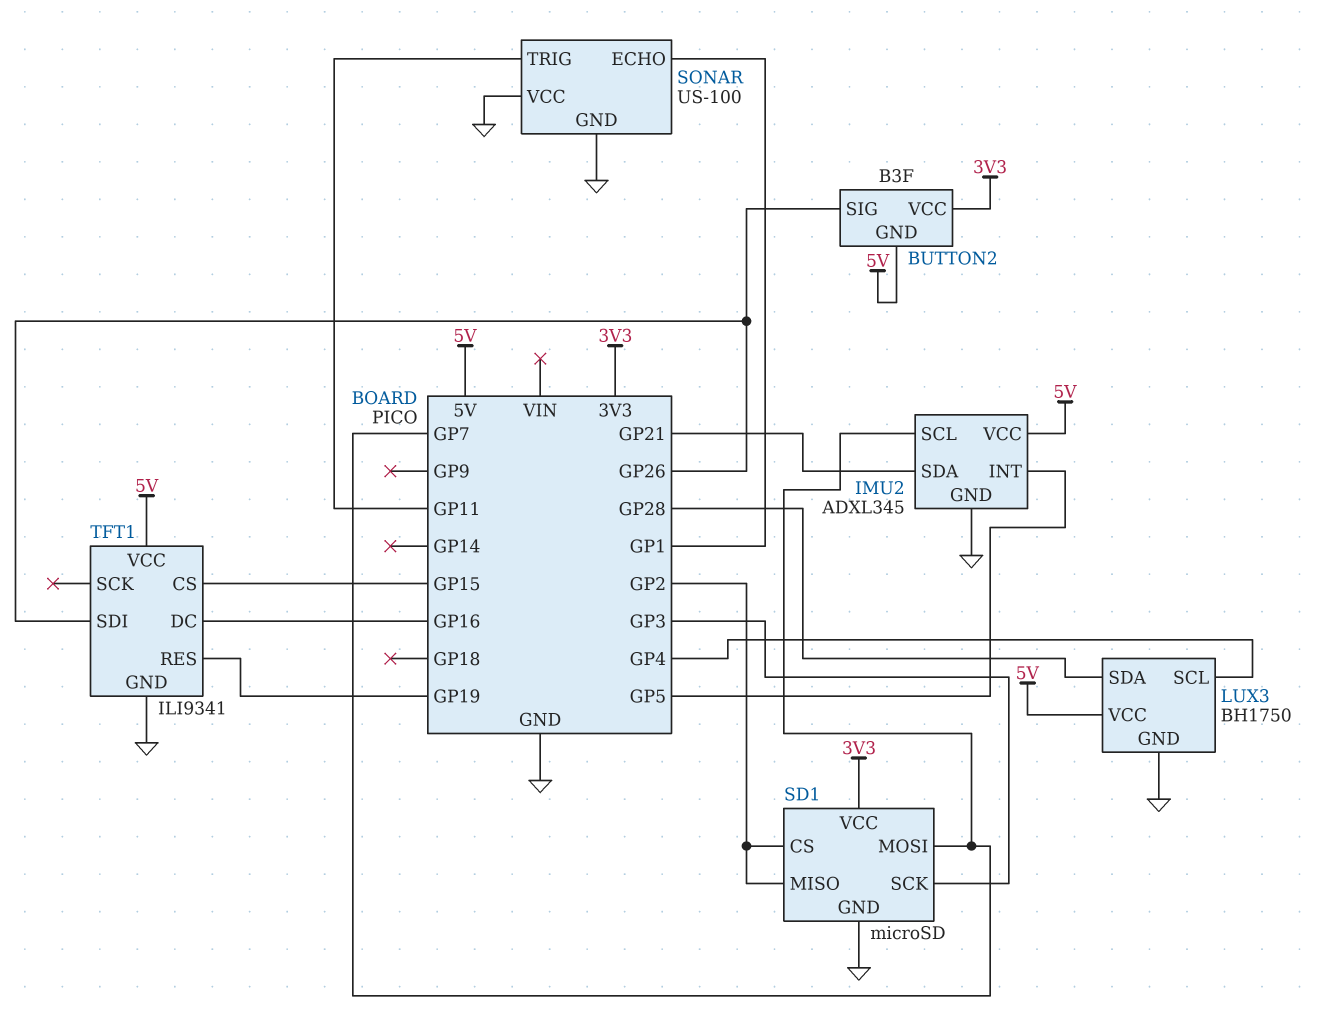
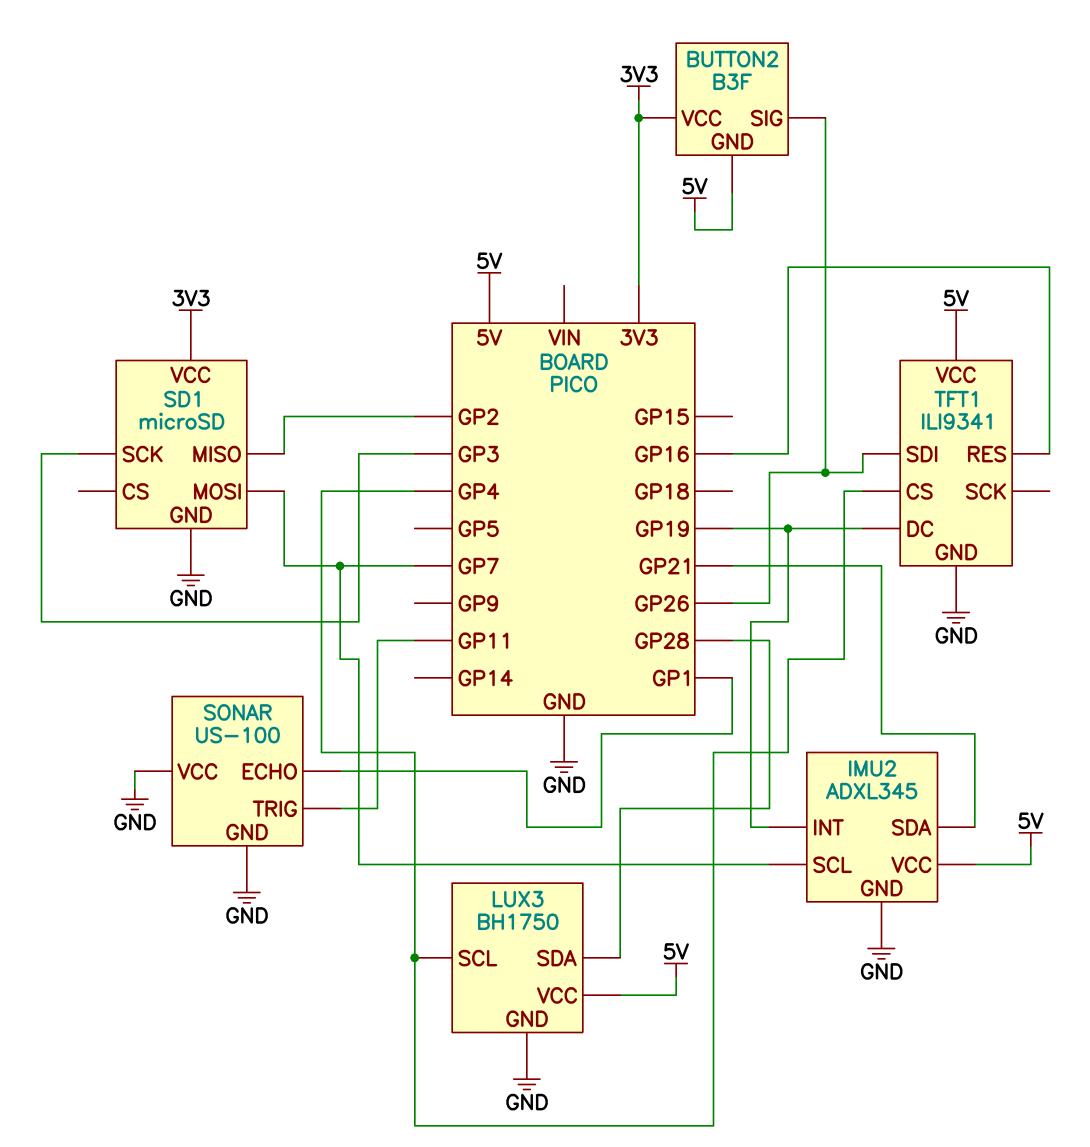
IMU2 pin INT: GP5 -> GP19
SD1 pin CS: GP2 -> none
TFT1 pin CS: GP15 -> GP4
TFT1 pin DC: GP16 -> GP19
TFT1 pin RES: GP19 -> GP16

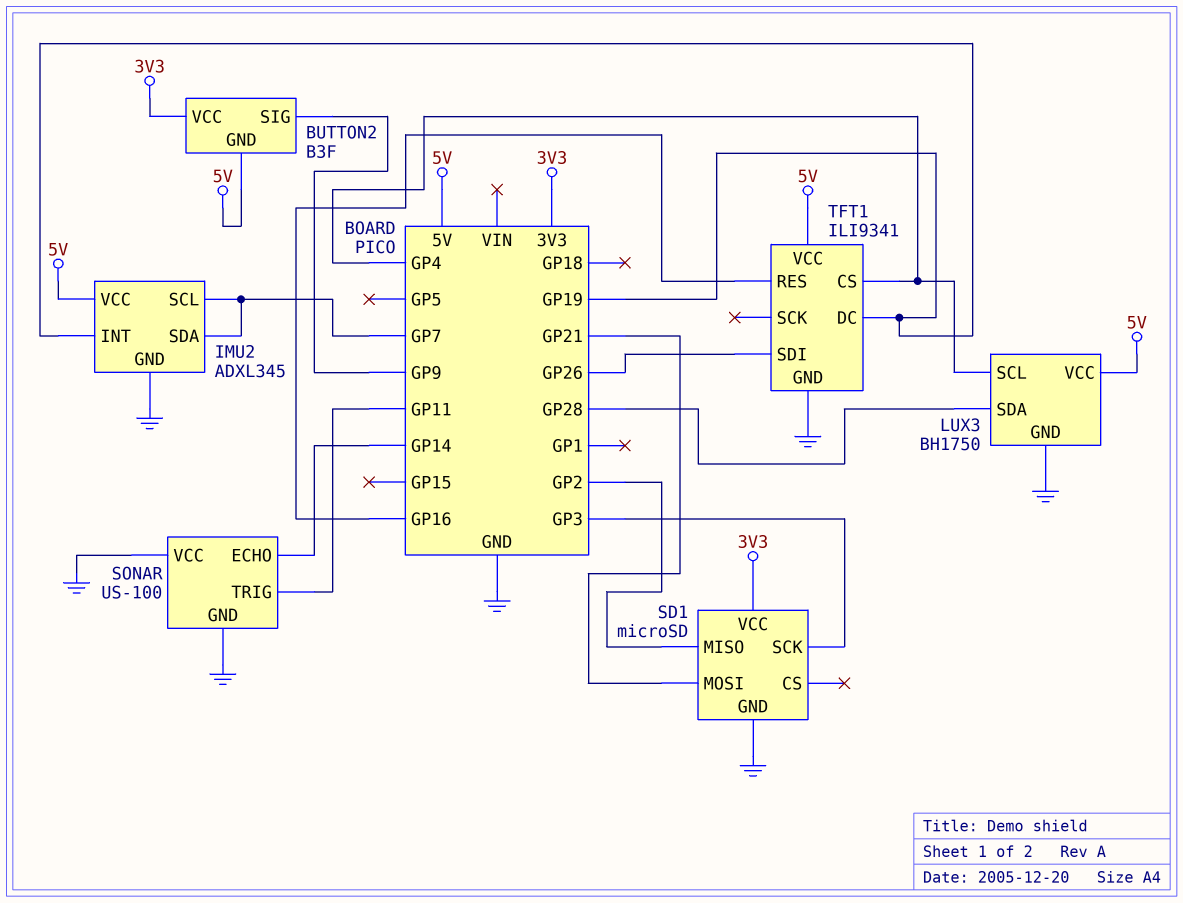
BUTTON2 pin SIG: GP26 -> GP9
IMU2 pin SDA: GP21 -> GP7
SD1 pin MOSI: GP7 -> GP21
SONAR pin ECHO: GP1 -> GP14

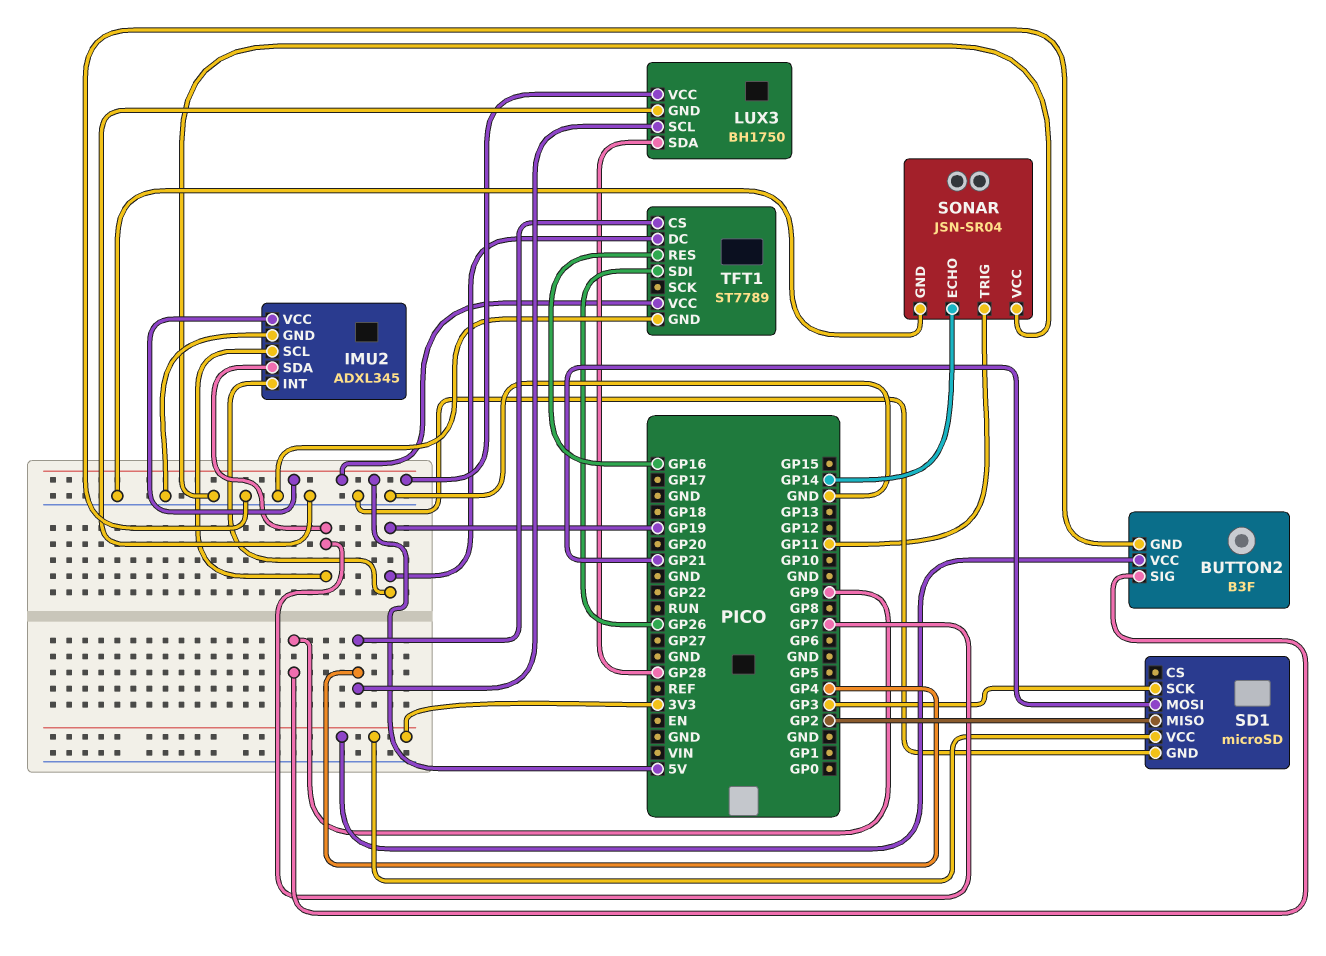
BUTTON2 pin GND: 5V -> GND
SONAR: US-100 -> JSN-SR04
TFT1: ILI9341 -> ST7789

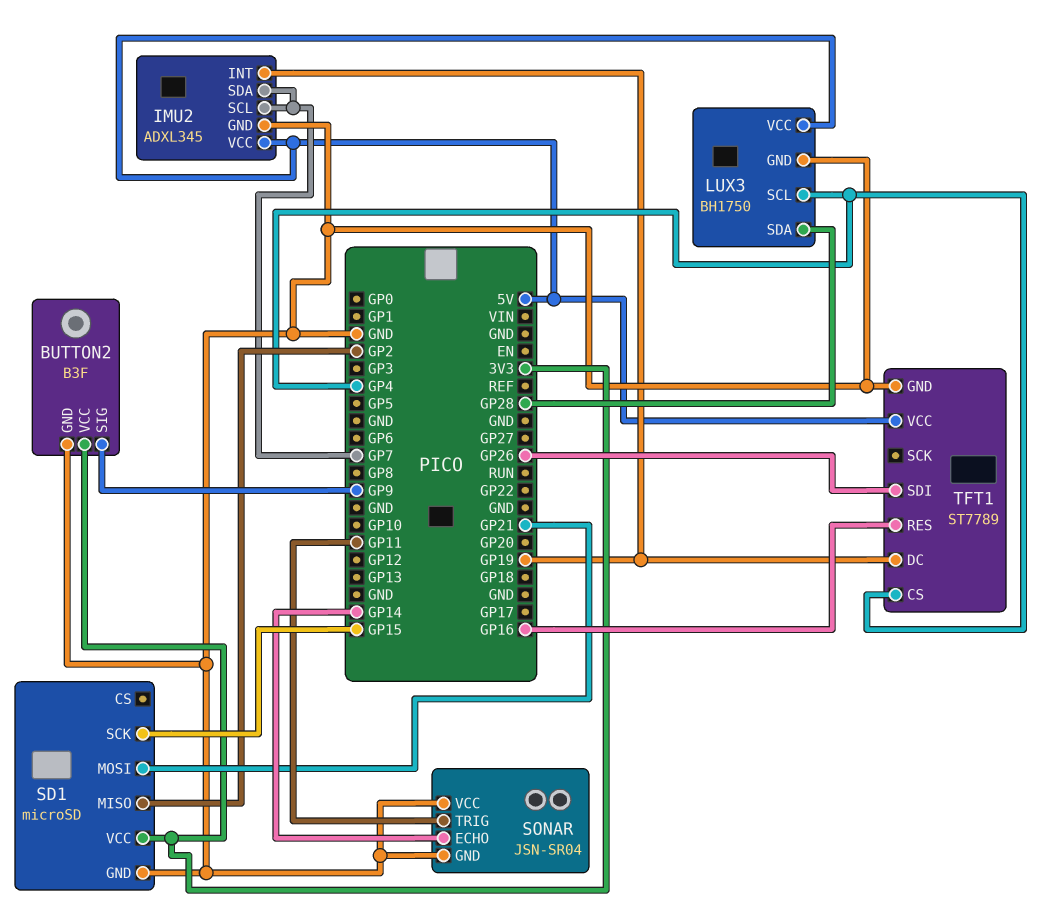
SD1 pin SCK: GP3 -> GP15

